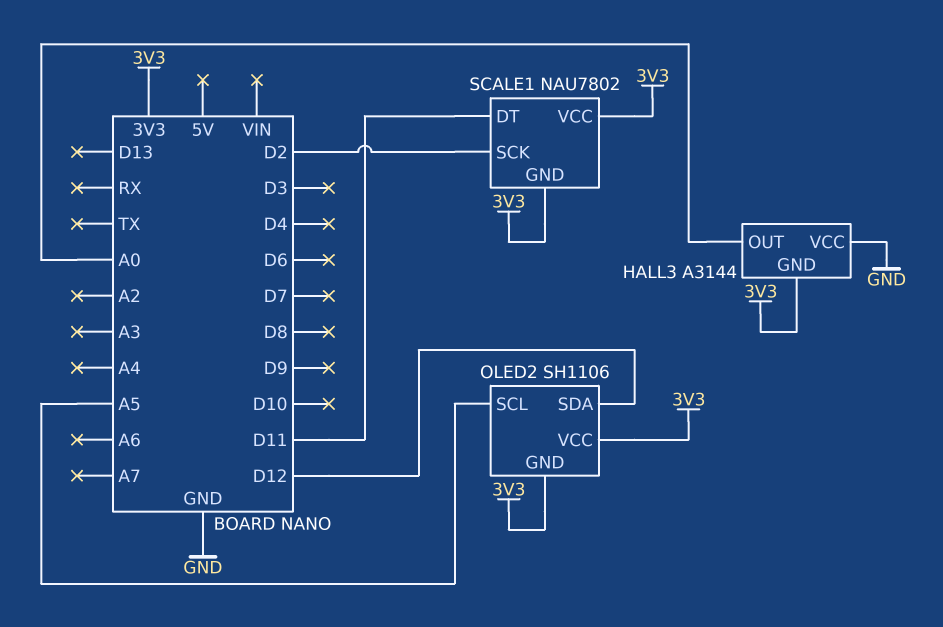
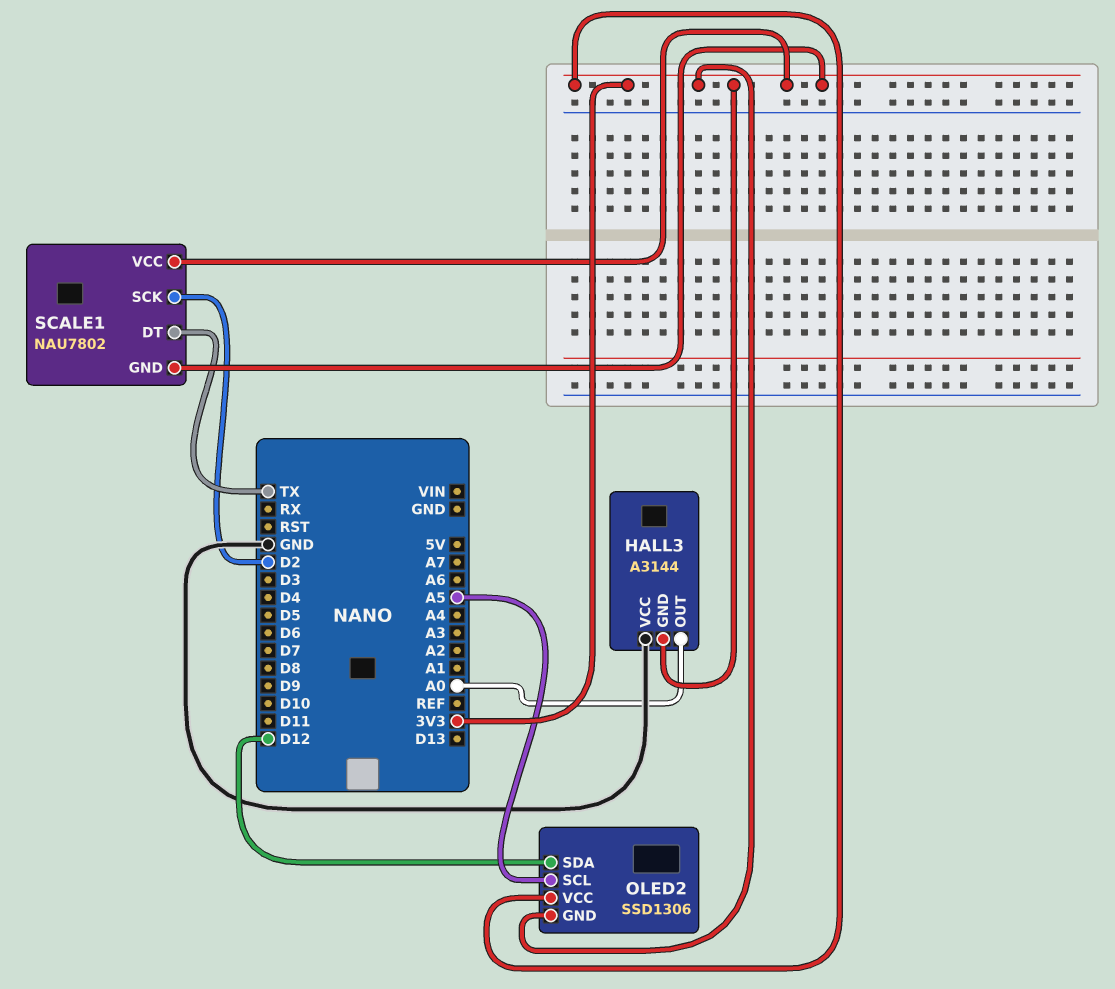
OLED2: SH1106 -> SSD1306
SCALE1 pin DT: D11 -> TX

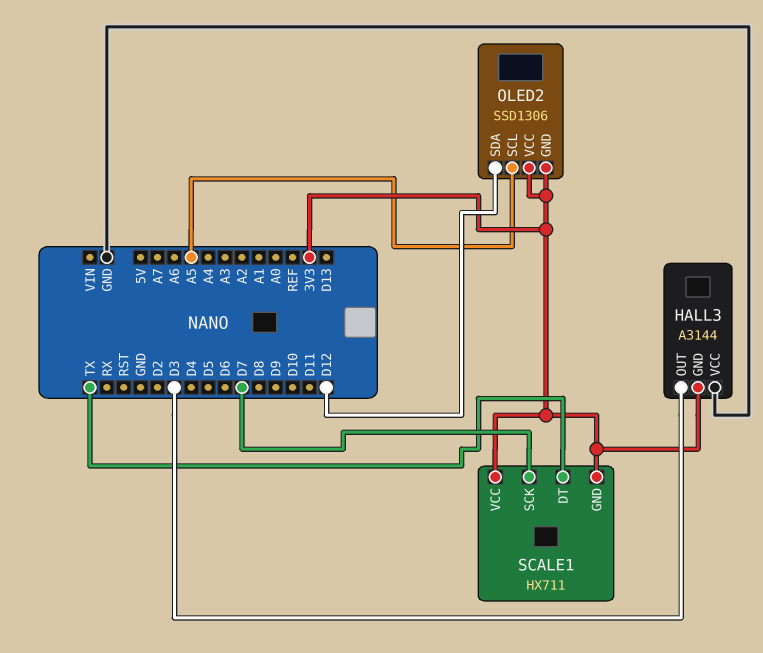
HALL3 pin OUT: A0 -> D3
SCALE1: NAU7802 -> HX711
SCALE1 pin SCK: D2 -> D7

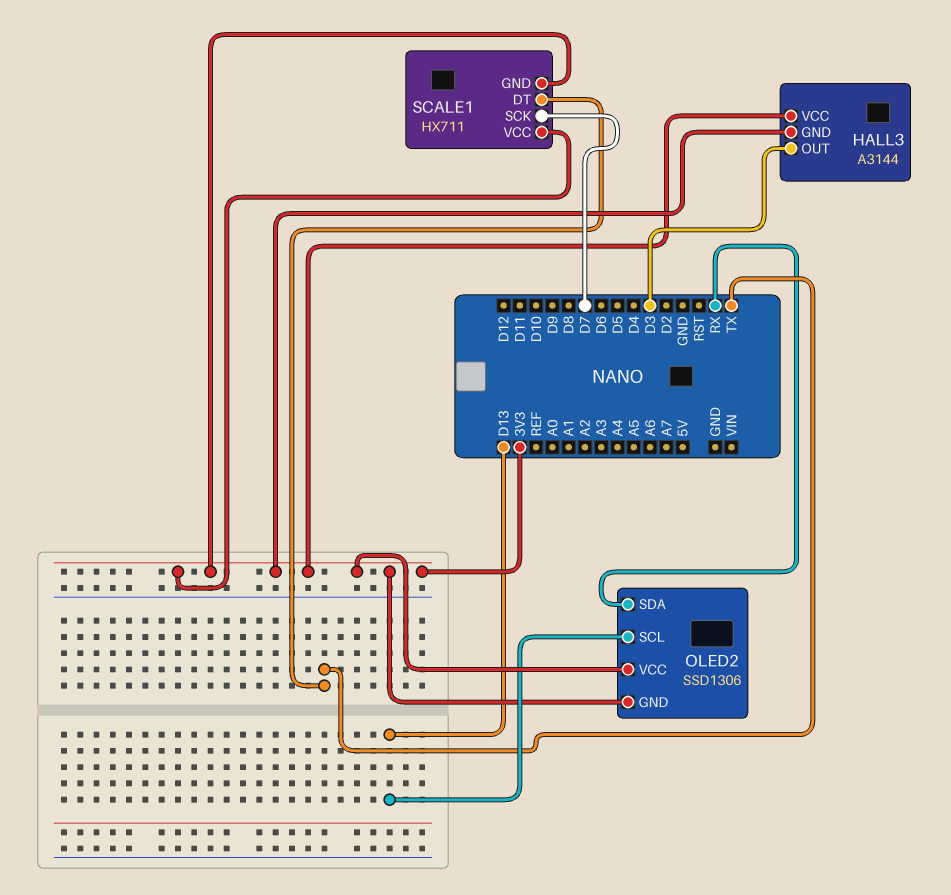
HALL3 pin VCC: GND -> 3V3
OLED2 pin SCL: A5 -> D13
OLED2 pin SDA: D12 -> RX

